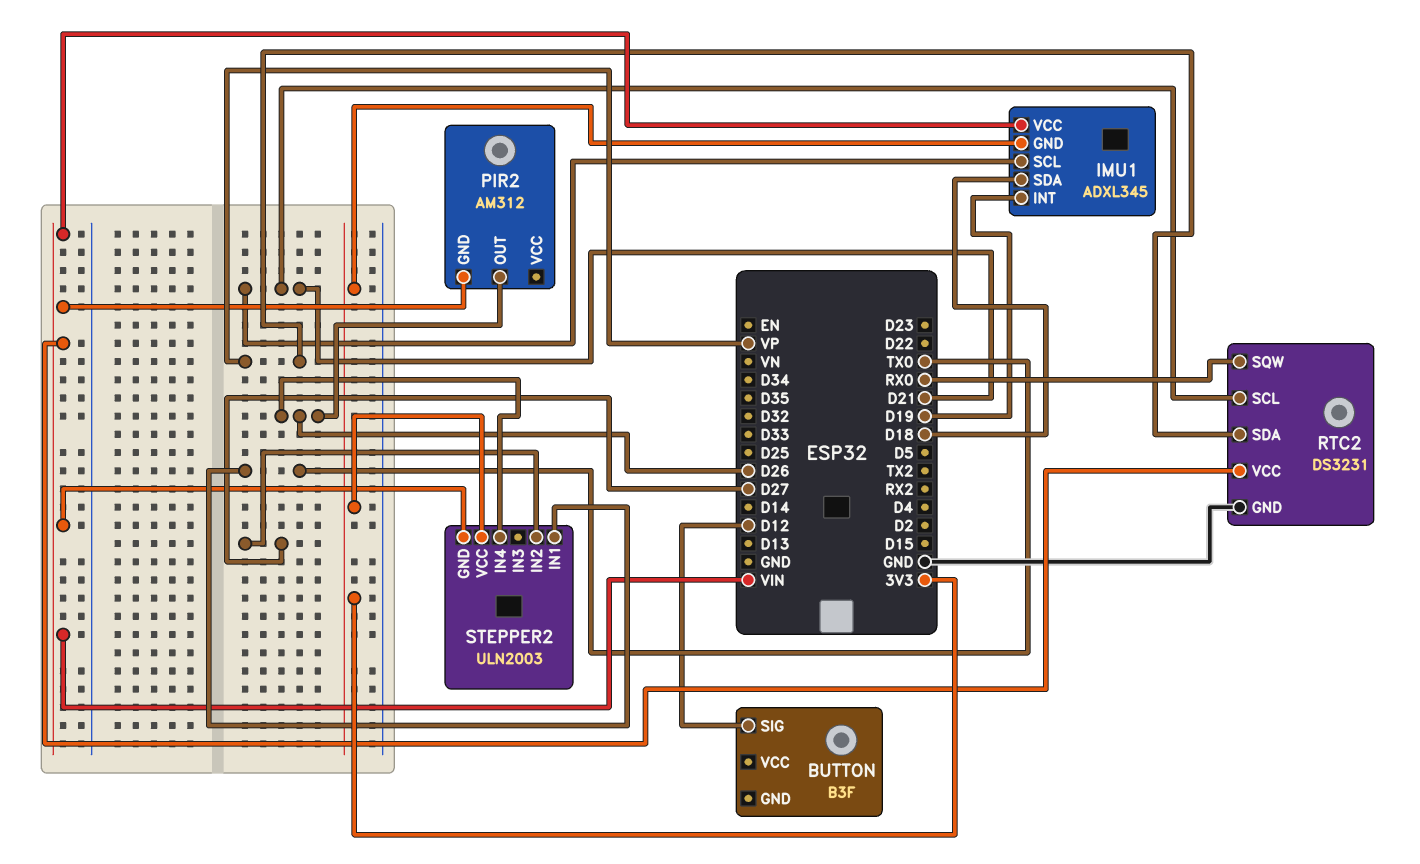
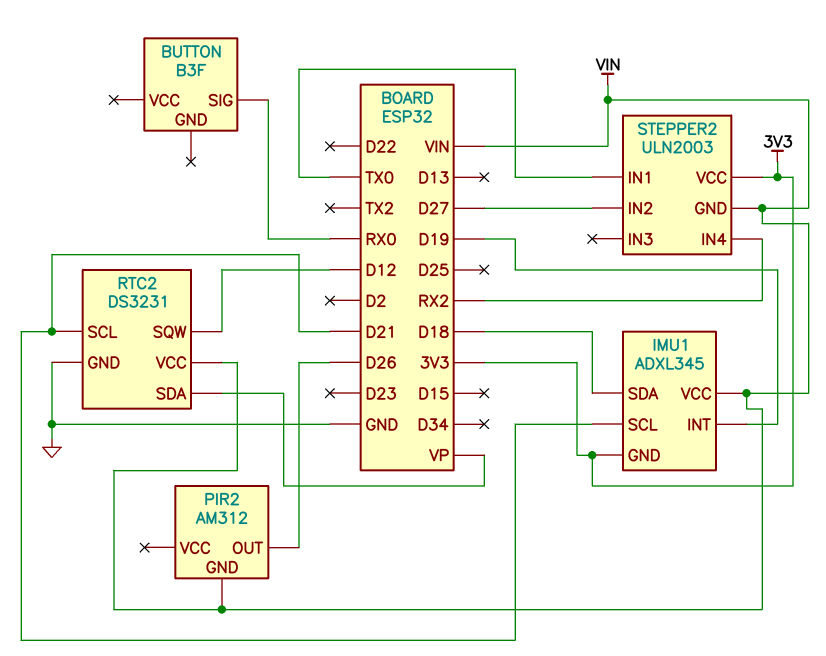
BUTTON pin SIG: D12 -> RX0
RTC2 pin SQW: RX0 -> D12
STEPPER2 pin IN4: D26 -> RX2

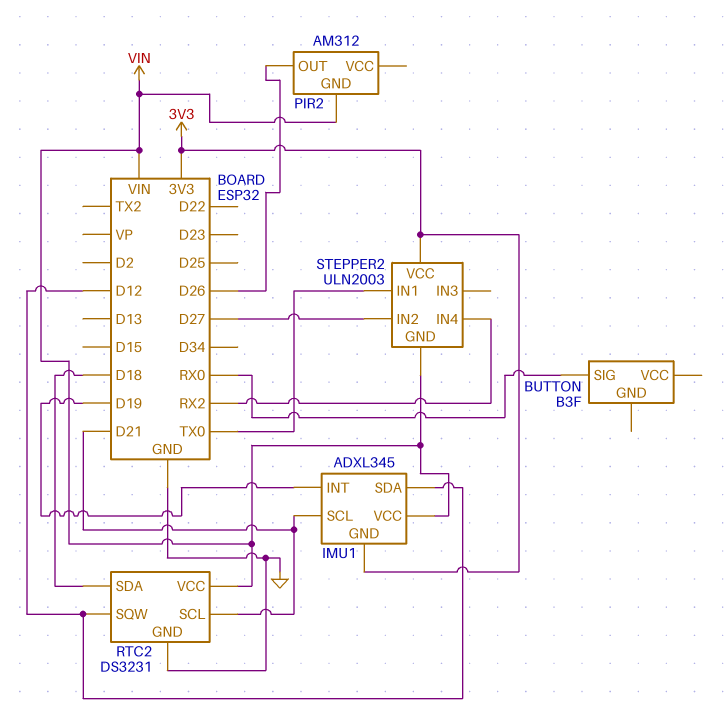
IMU1 pin SDA: D18 -> D12
RTC2 pin SDA: VP -> D18

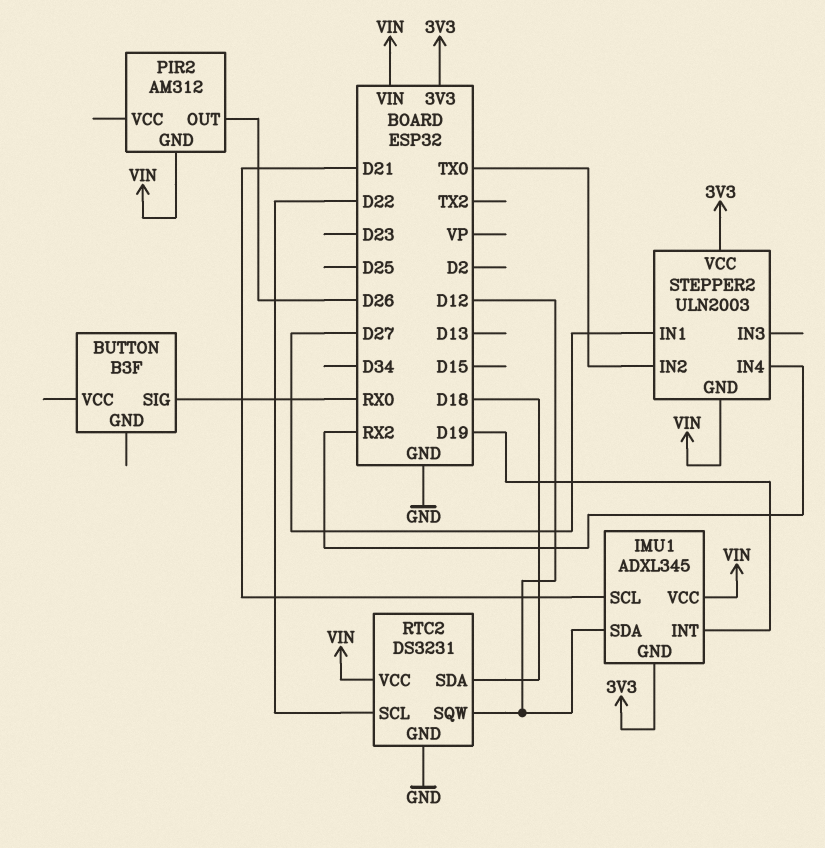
RTC2 pin SCL: D21 -> D22
STEPPER2 pin IN1: TX0 -> D27
STEPPER2 pin IN2: D27 -> TX0

